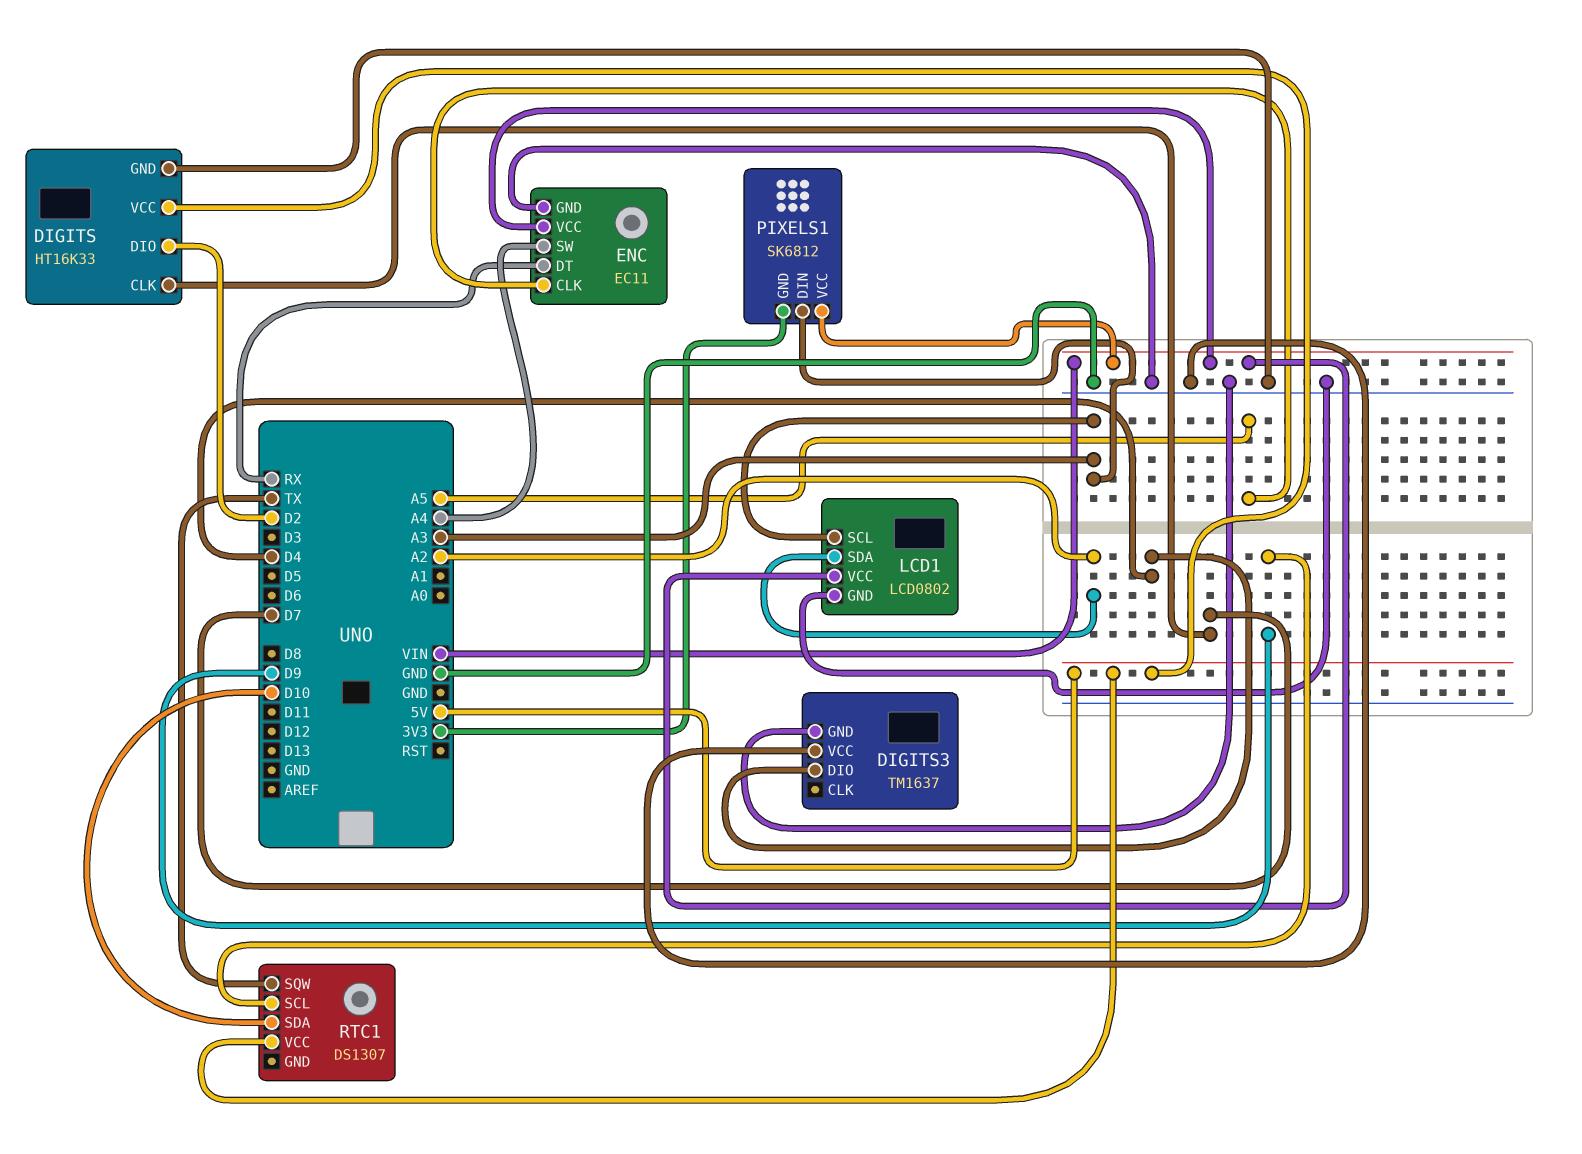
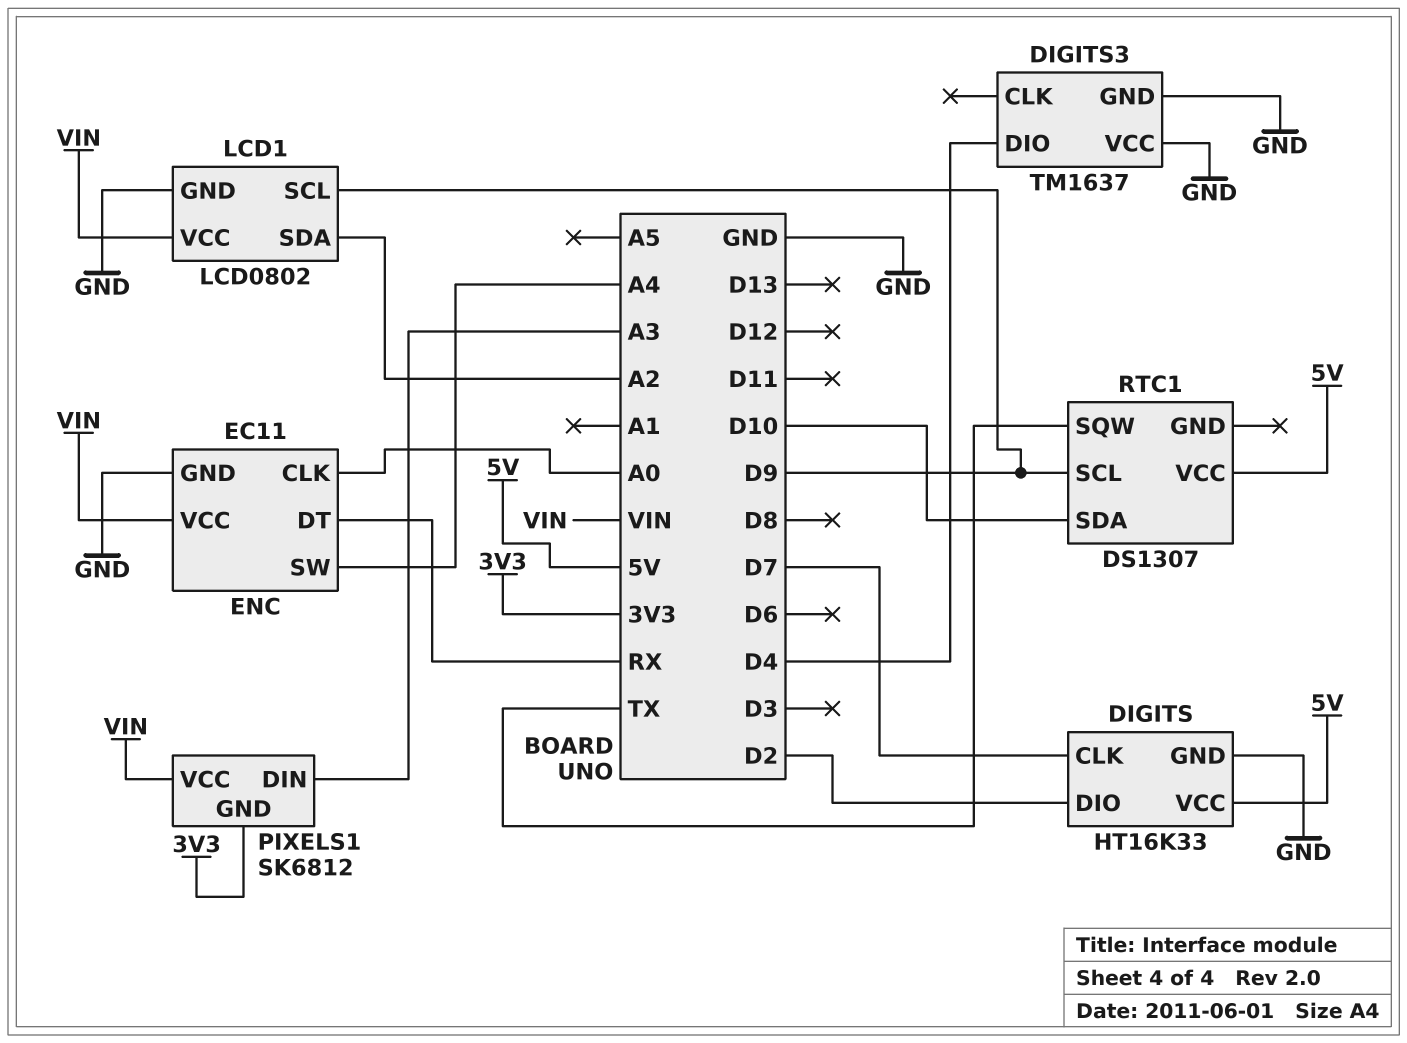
ENC pin CLK: A5 -> A0
LCD1 pin SCL: A3 -> D9

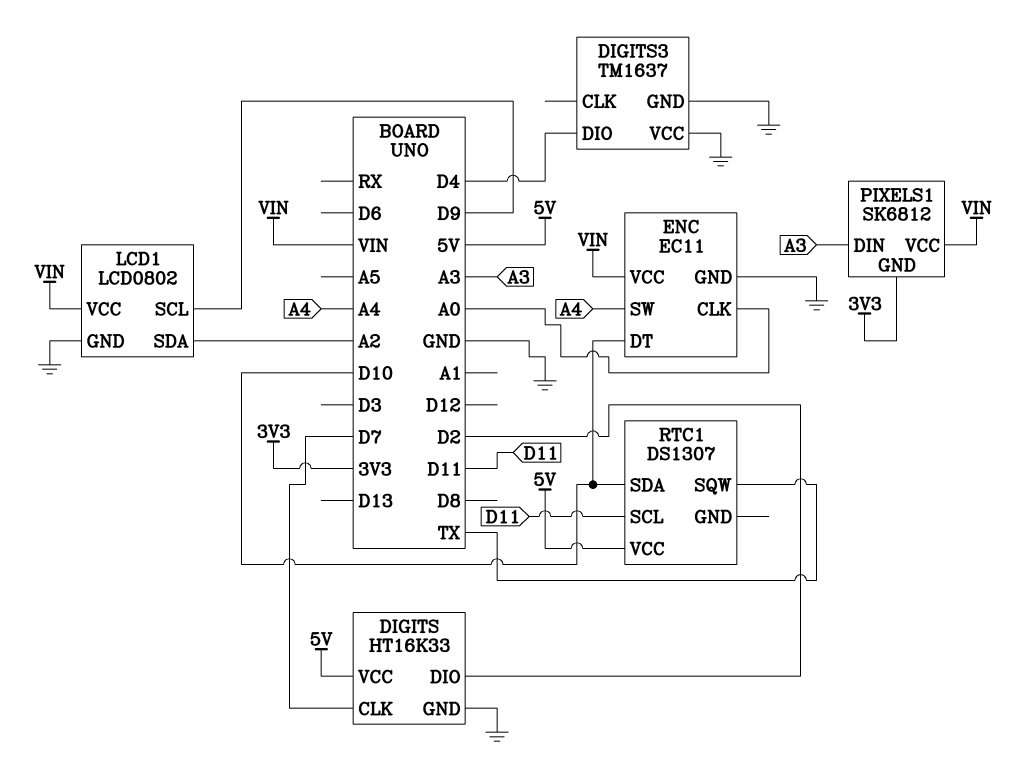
ENC pin DT: RX -> D10
RTC1 pin SCL: D9 -> D11

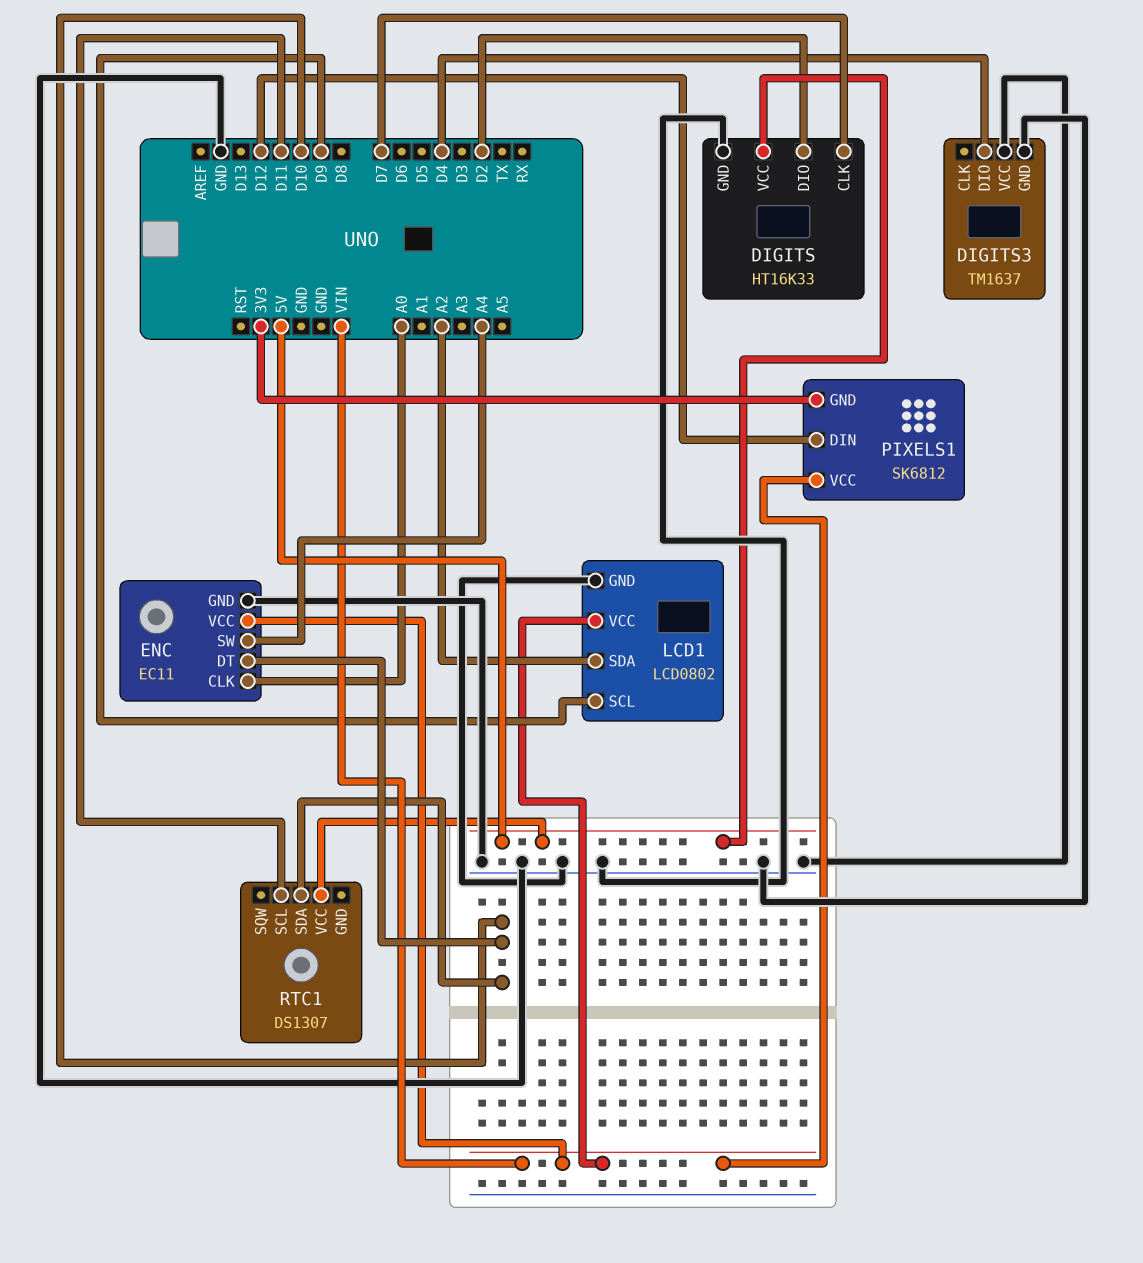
PIXELS1 pin DIN: A3 -> D12
RTC1 pin SQW: TX -> none

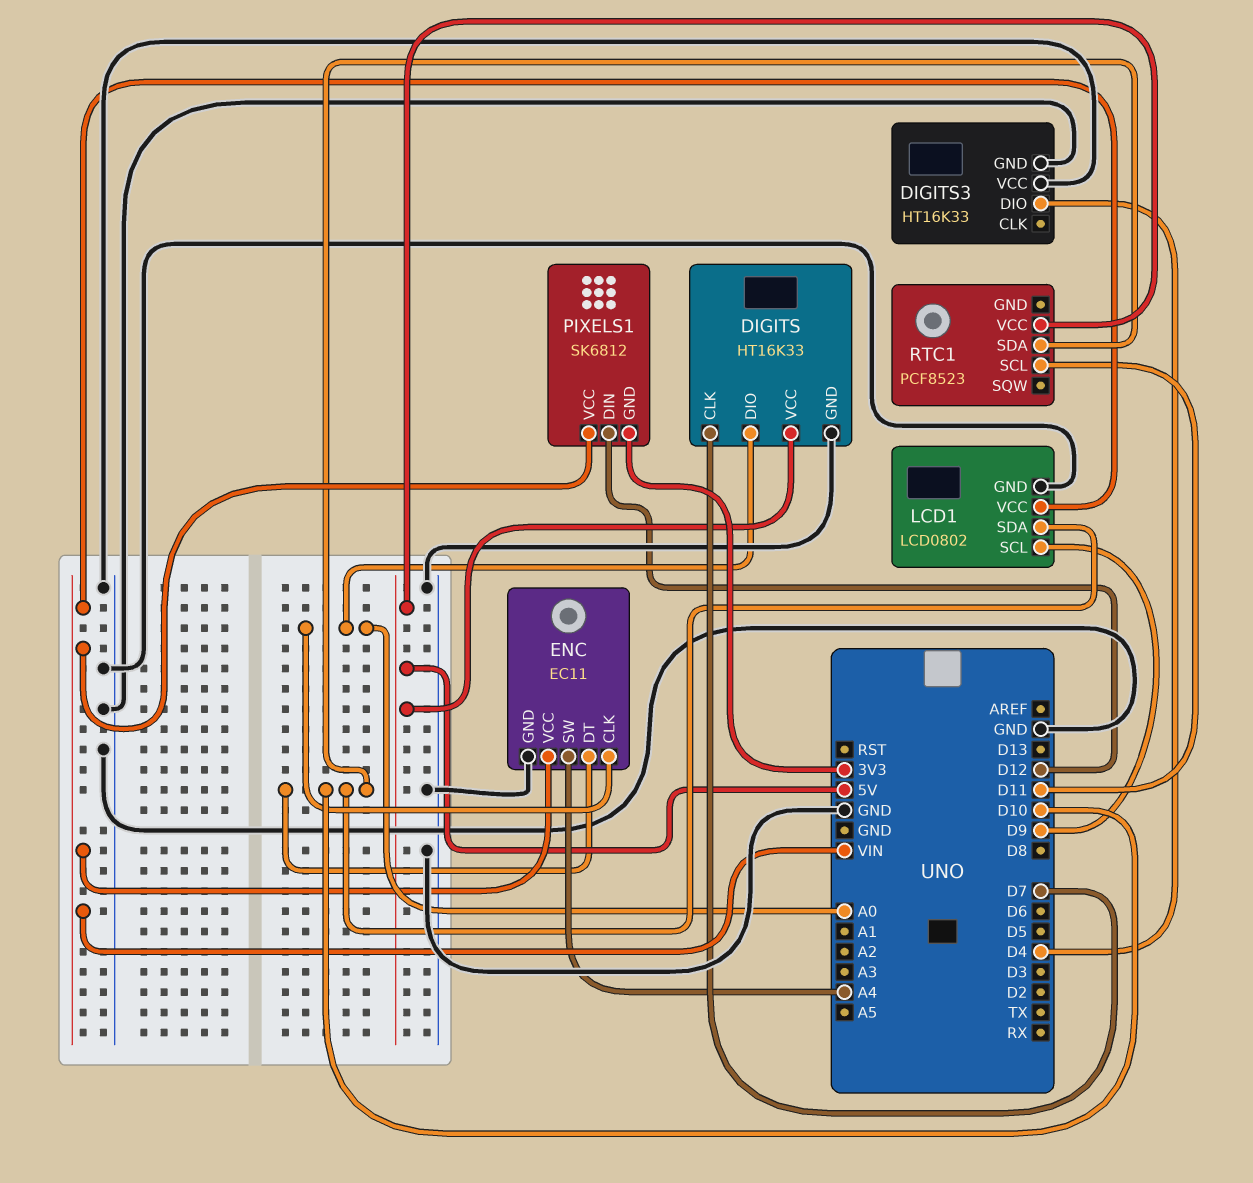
DIGITS pin DIO: D2 -> A0
DIGITS3: TM1637 -> HT16K33
LCD1 pin SDA: A2 -> D10
RTC1: DS1307 -> PCF8523

